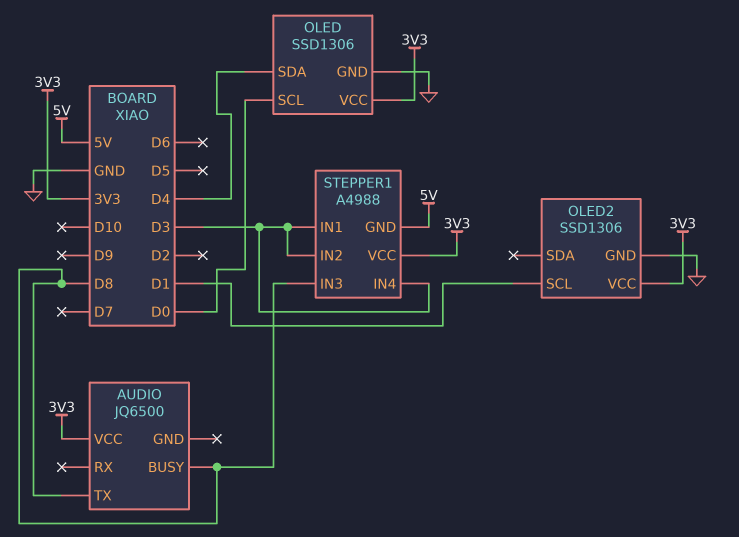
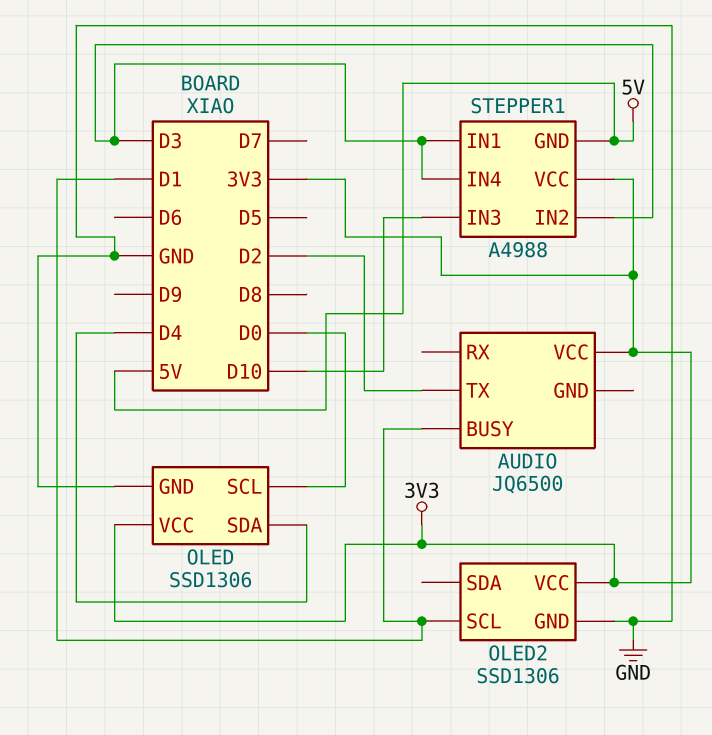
AUDIO pin BUSY: D8 -> D1
AUDIO pin TX: D8 -> D2
STEPPER1 pin IN3: D8 -> D10

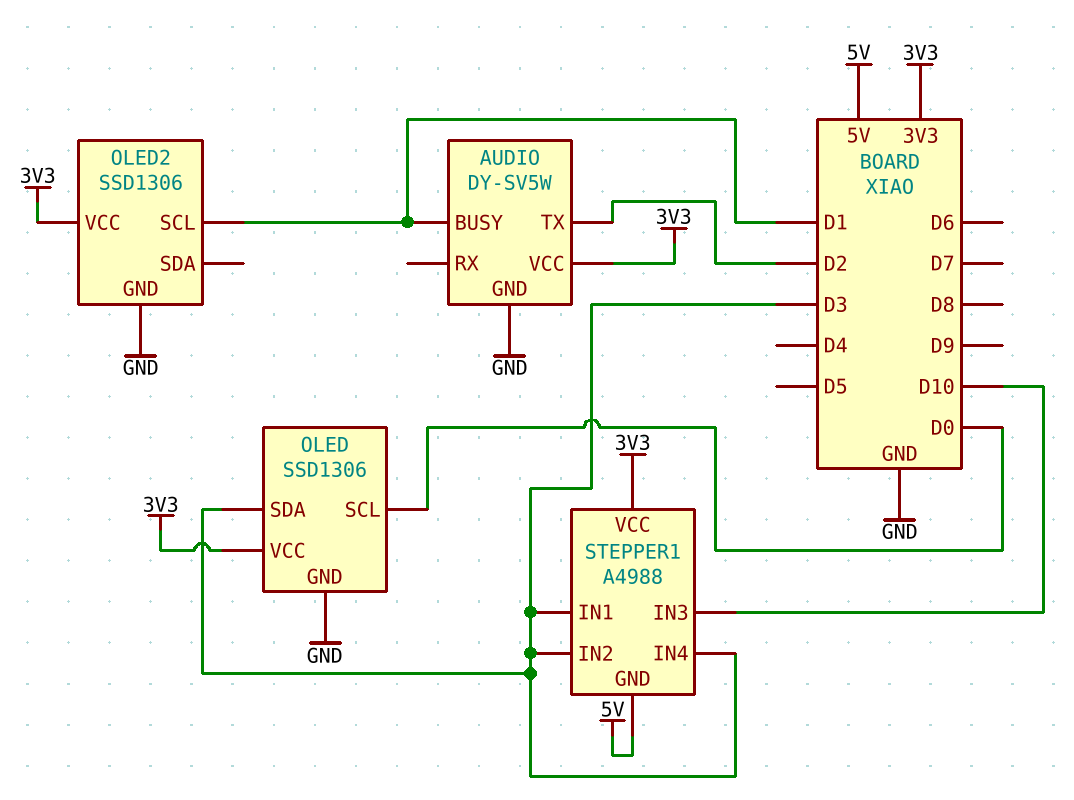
AUDIO: JQ6500 -> DY-SV5W
AUDIO pin GND: none -> GND
OLED pin SDA: D4 -> D3

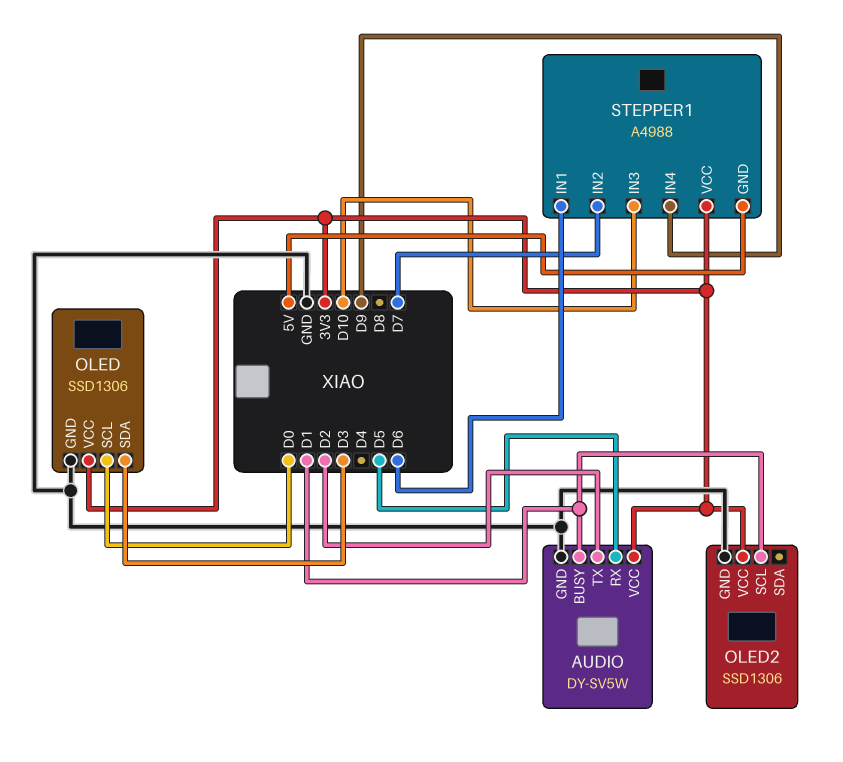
AUDIO pin RX: none -> D5
STEPPER1 pin IN1: D3 -> D6
STEPPER1 pin IN2: D3 -> D7
STEPPER1 pin IN4: D3 -> D9

